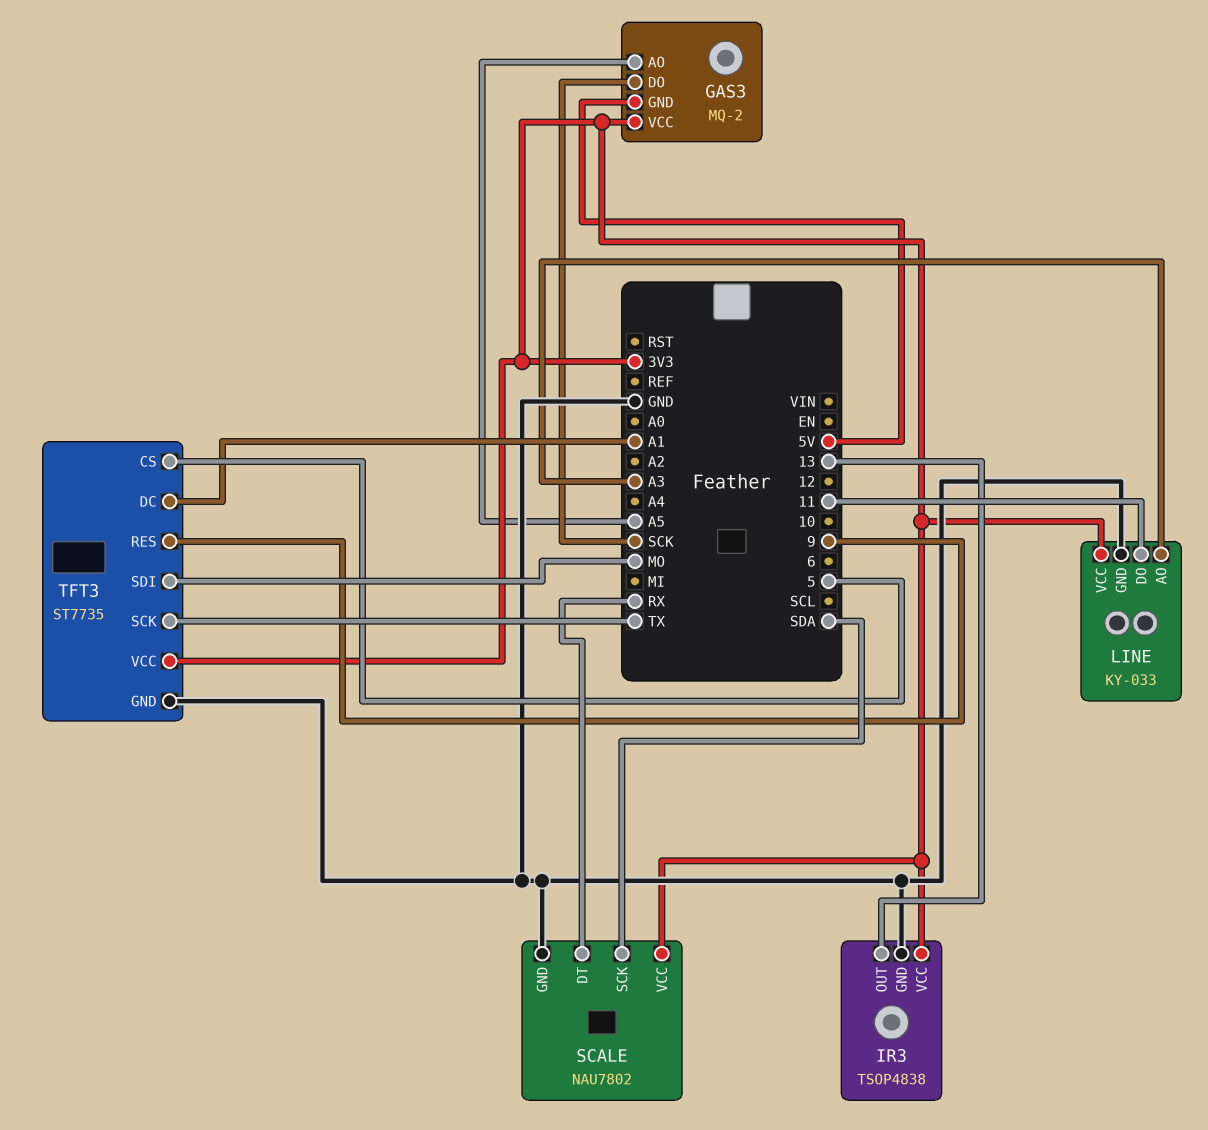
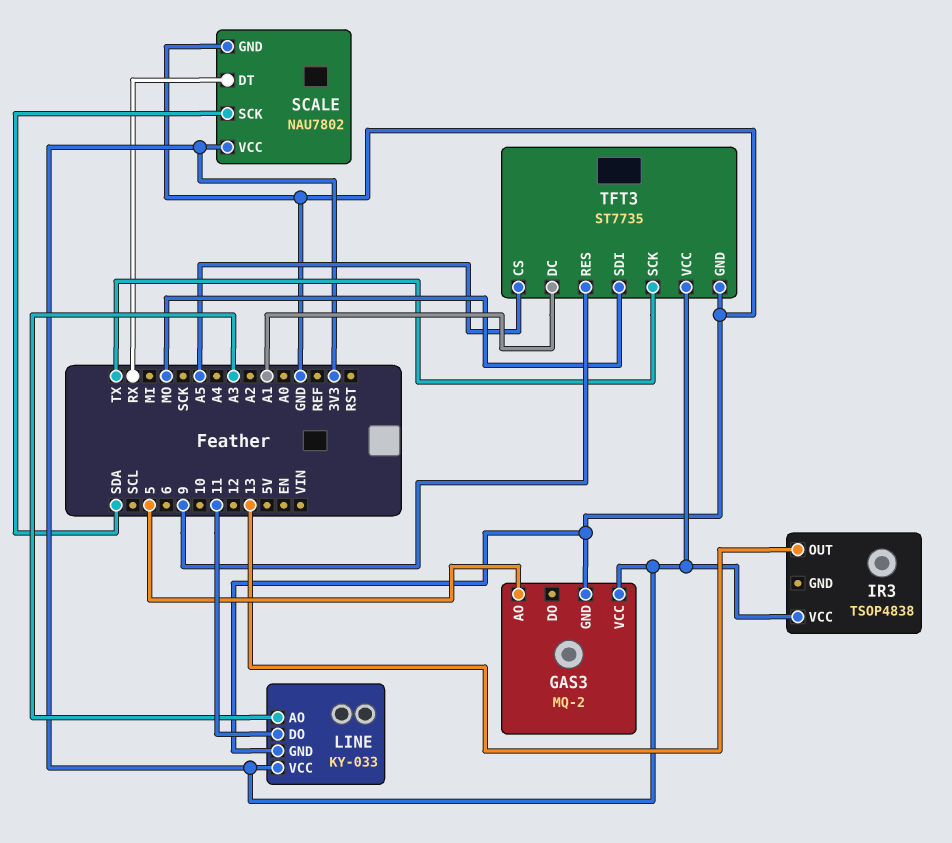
GAS3 pin AO: A5 -> 5
GAS3 pin DO: SCK -> none
GAS3 pin GND: 5V -> GND
IR3 pin GND: GND -> none
TFT3 pin CS: 5 -> A5

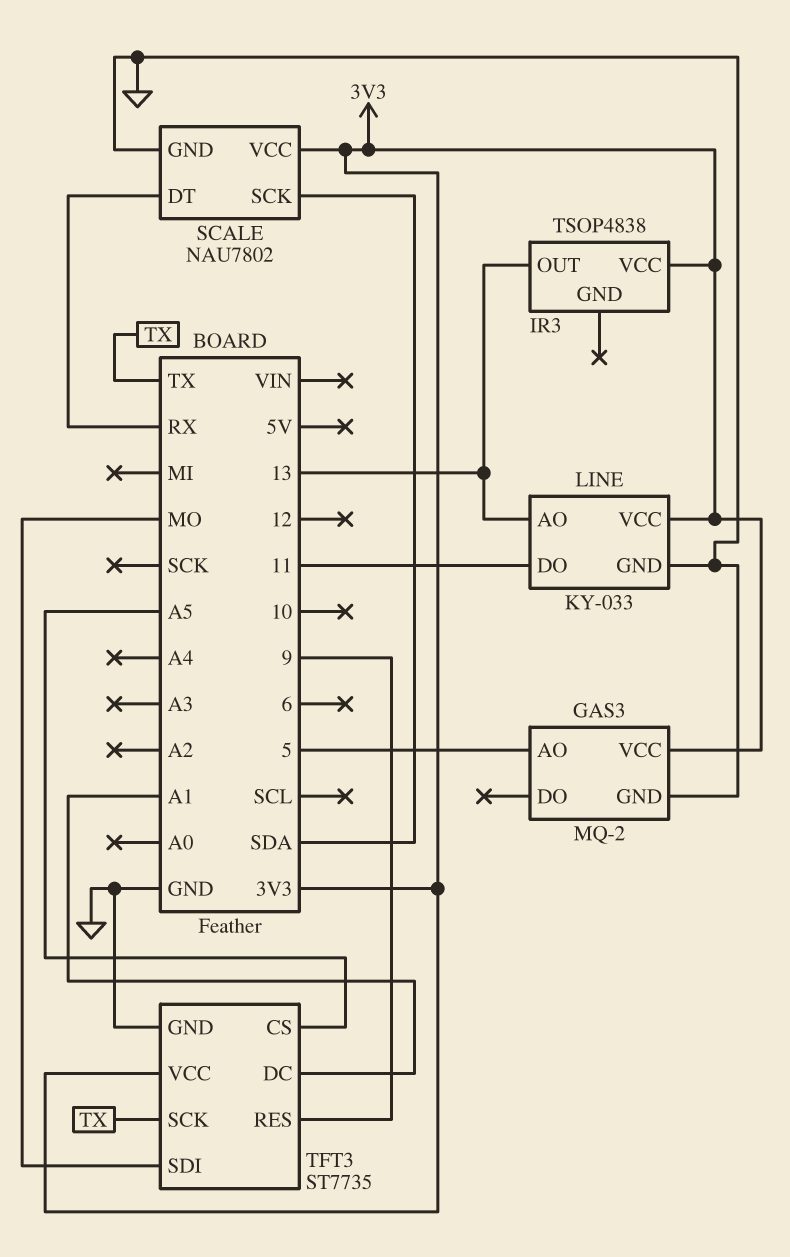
LINE pin AO: A3 -> 13

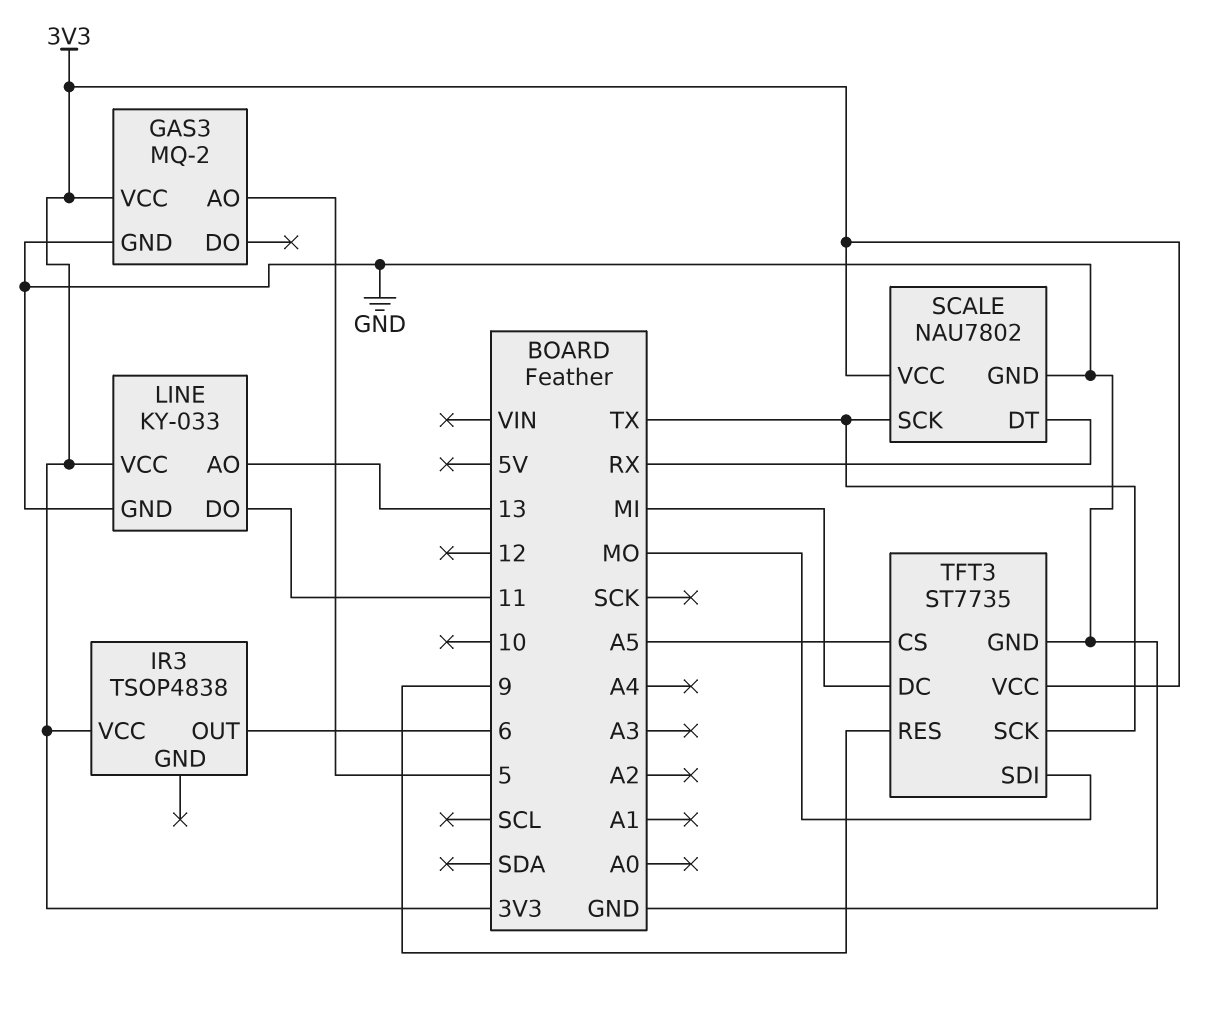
IR3 pin OUT: 13 -> 6
SCALE pin SCK: SDA -> TX
TFT3 pin DC: A1 -> MI

